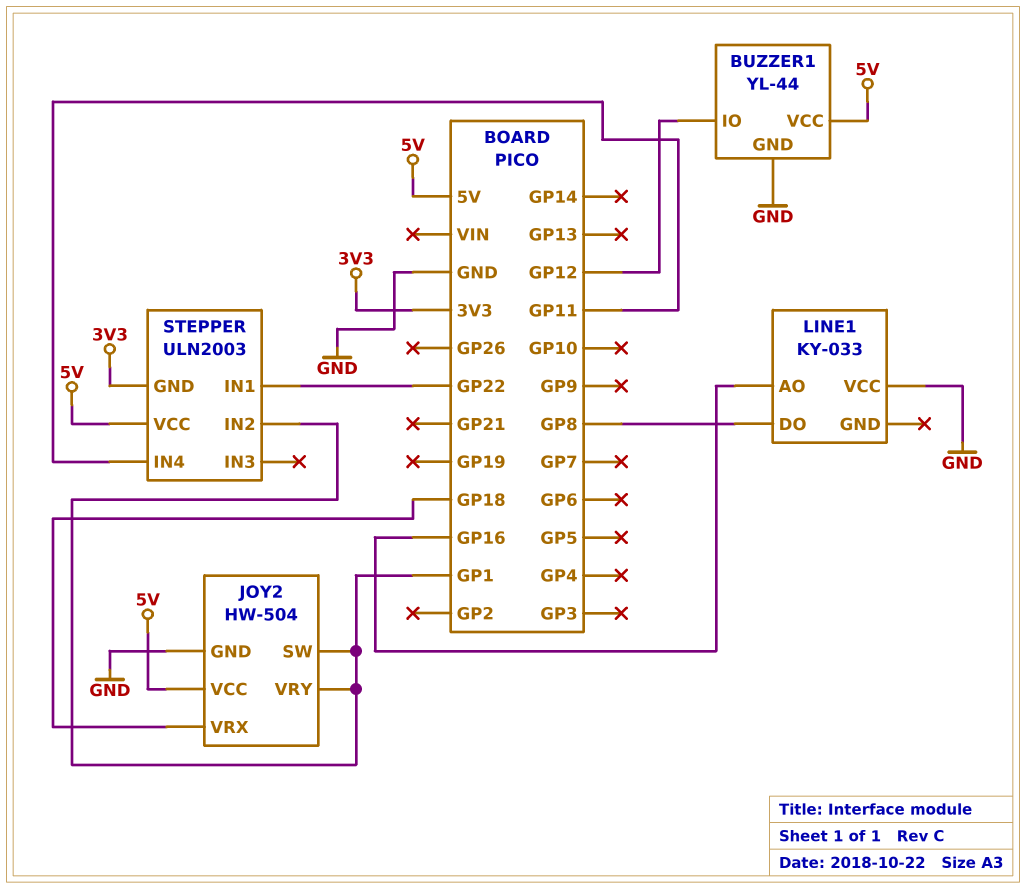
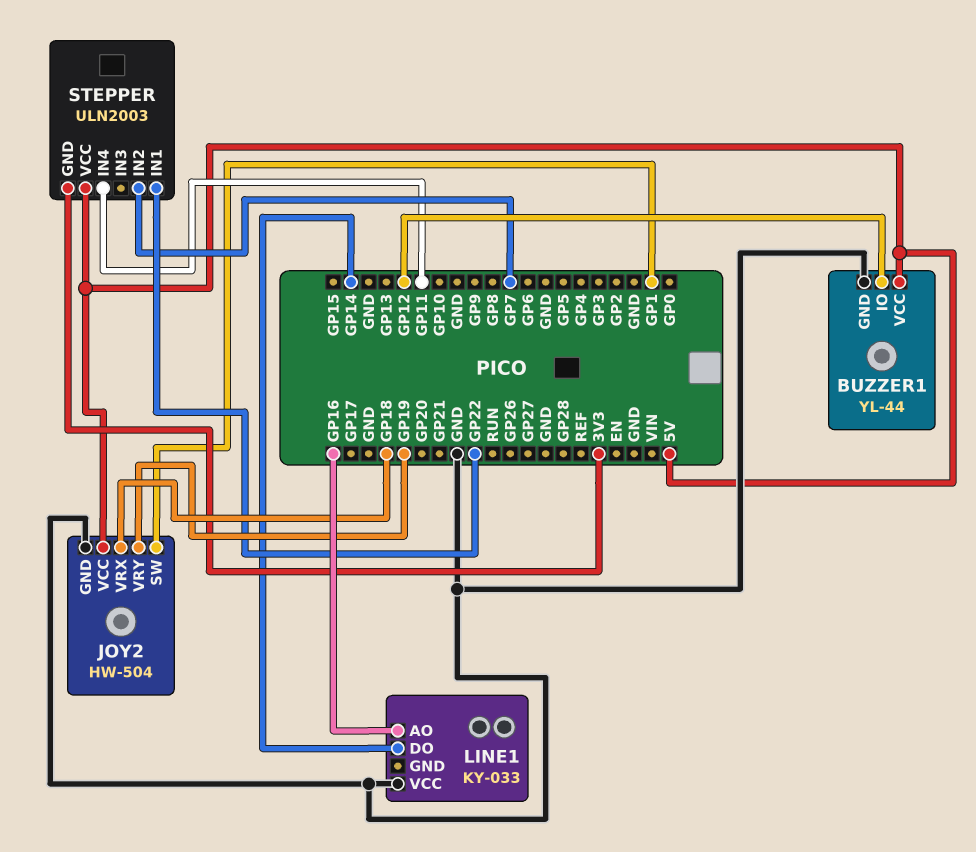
JOY2 pin VRY: GP1 -> GP19
LINE1 pin DO: GP8 -> GP14
STEPPER pin IN2: GP1 -> GP7

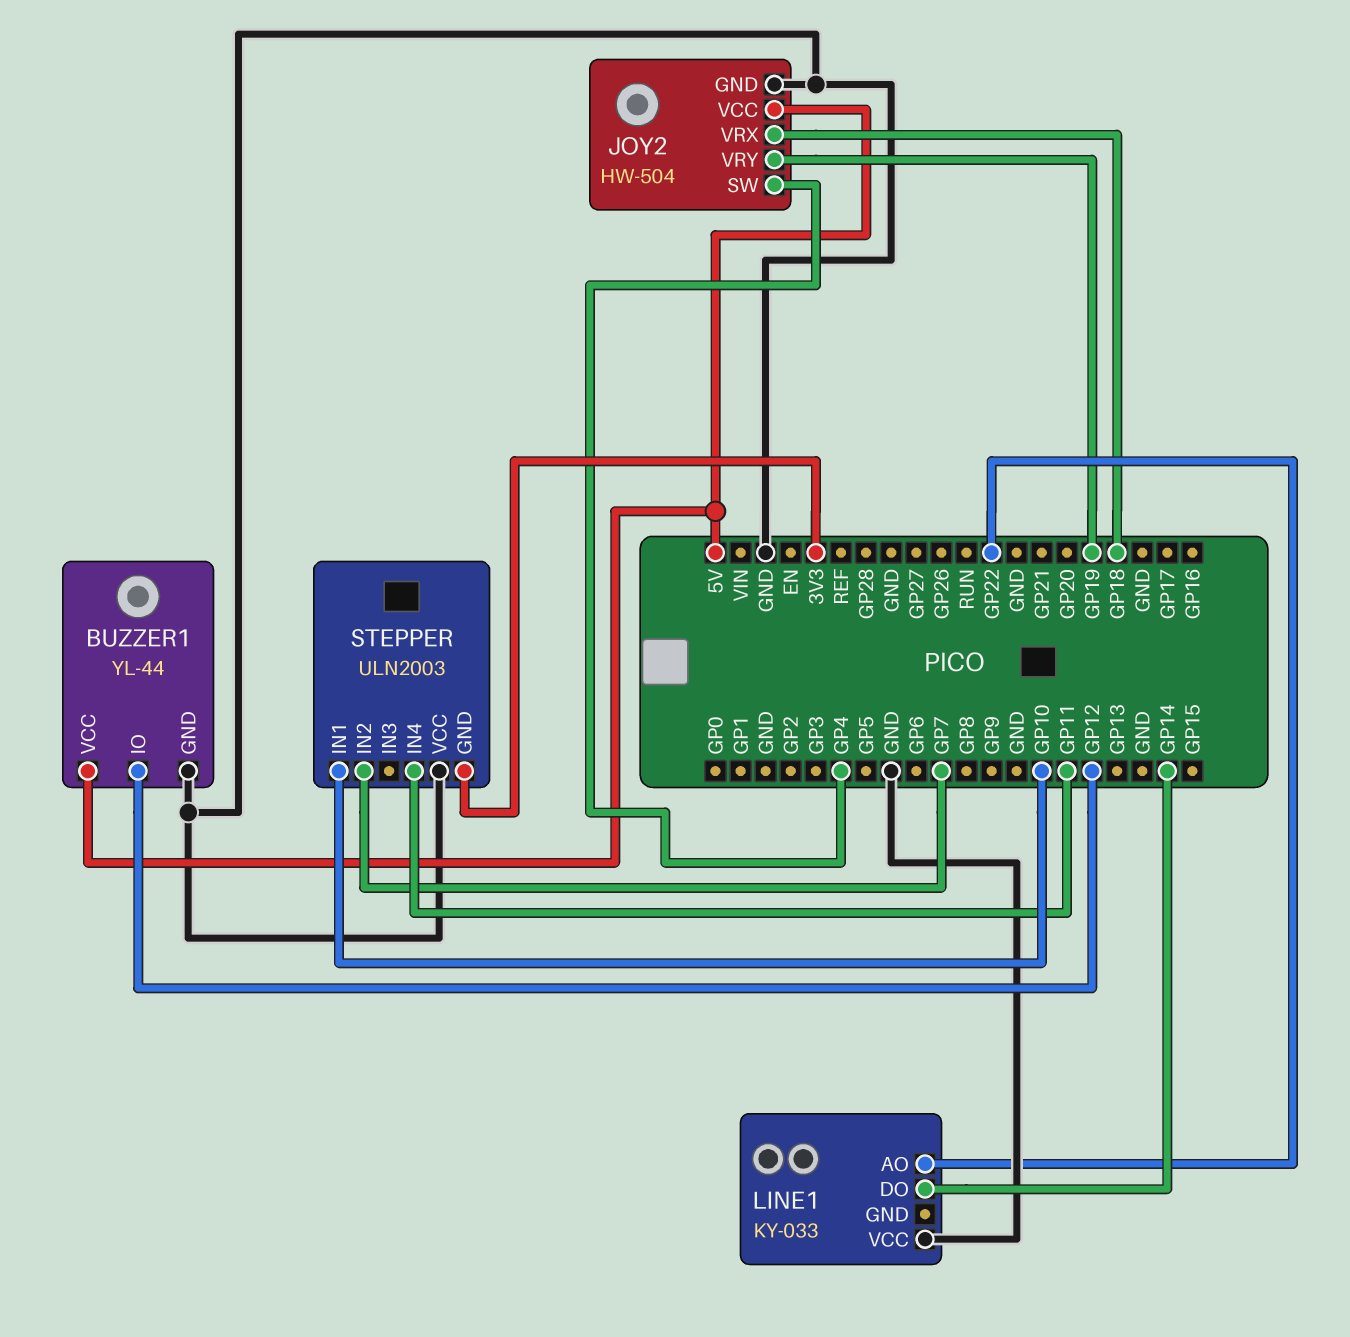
JOY2 pin SW: GP1 -> GP4
LINE1 pin AO: GP16 -> GP22
STEPPER pin IN1: GP22 -> GP10
STEPPER pin VCC: 5V -> GND

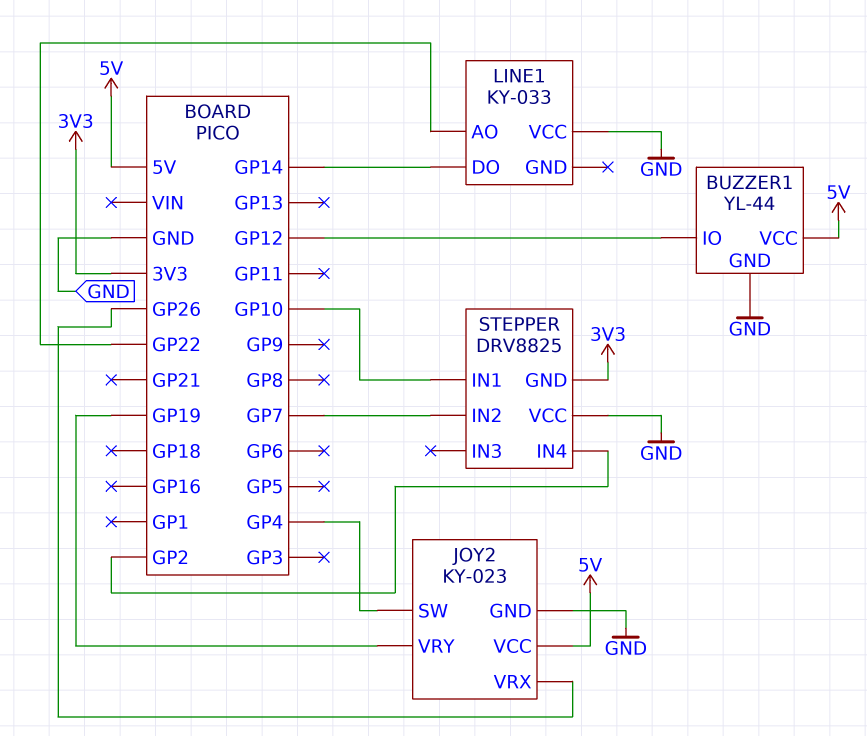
JOY2: HW-504 -> KY-023
JOY2 pin VRX: GP18 -> GP26
STEPPER: ULN2003 -> DRV8825
STEPPER pin IN4: GP11 -> GP2

